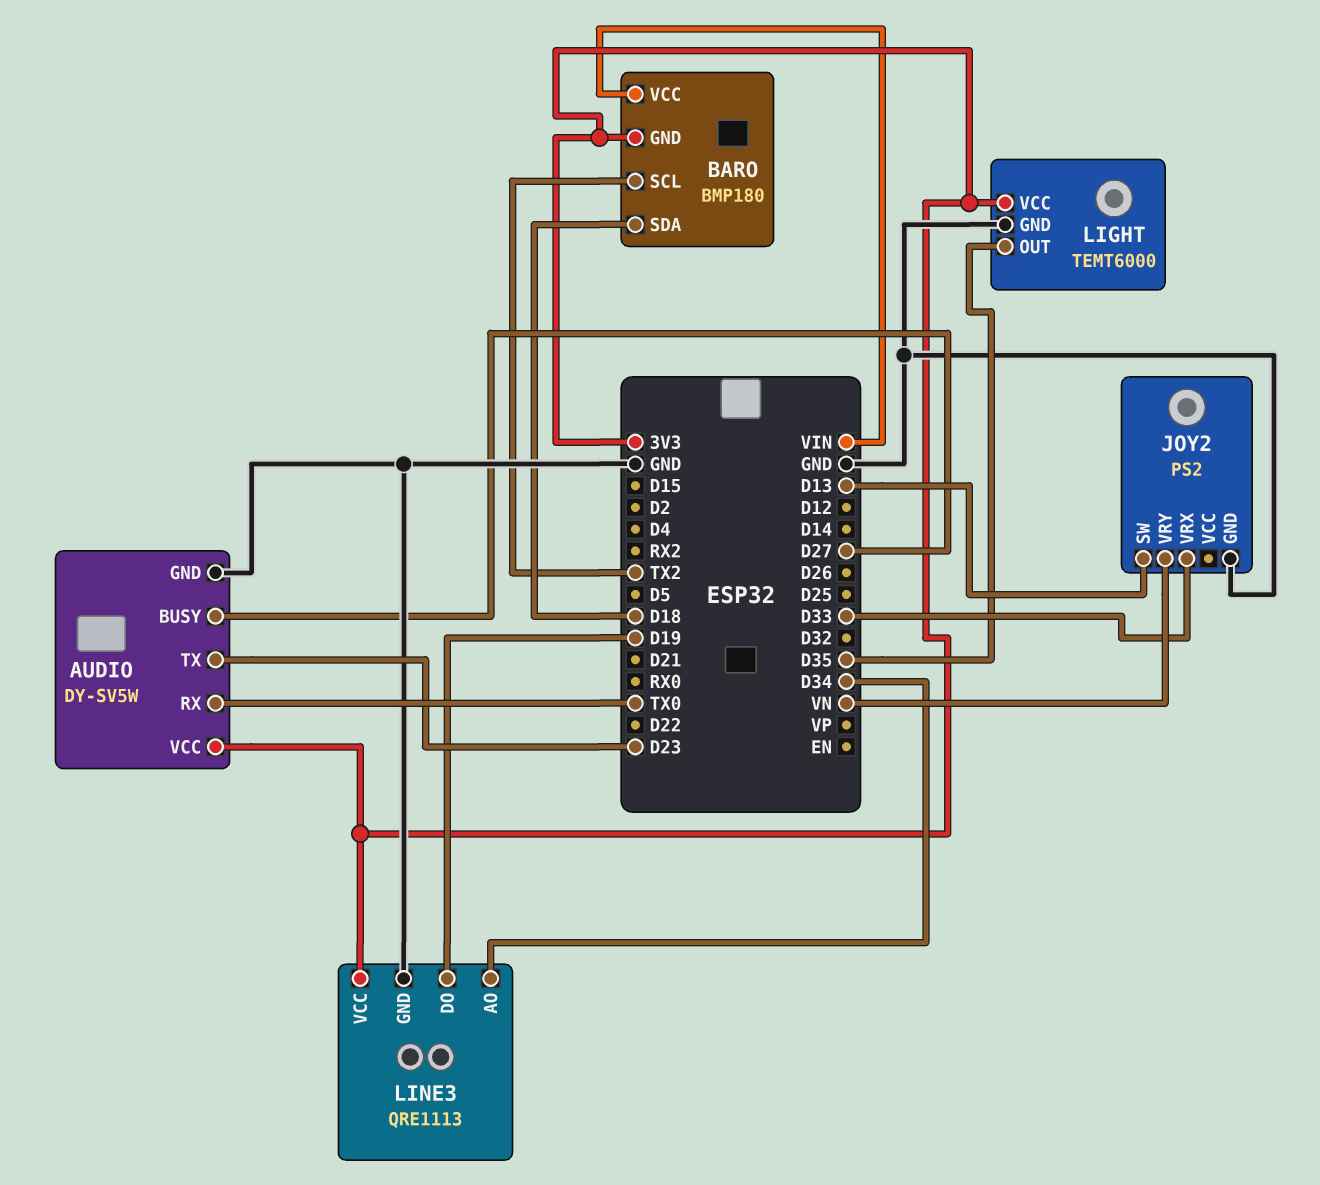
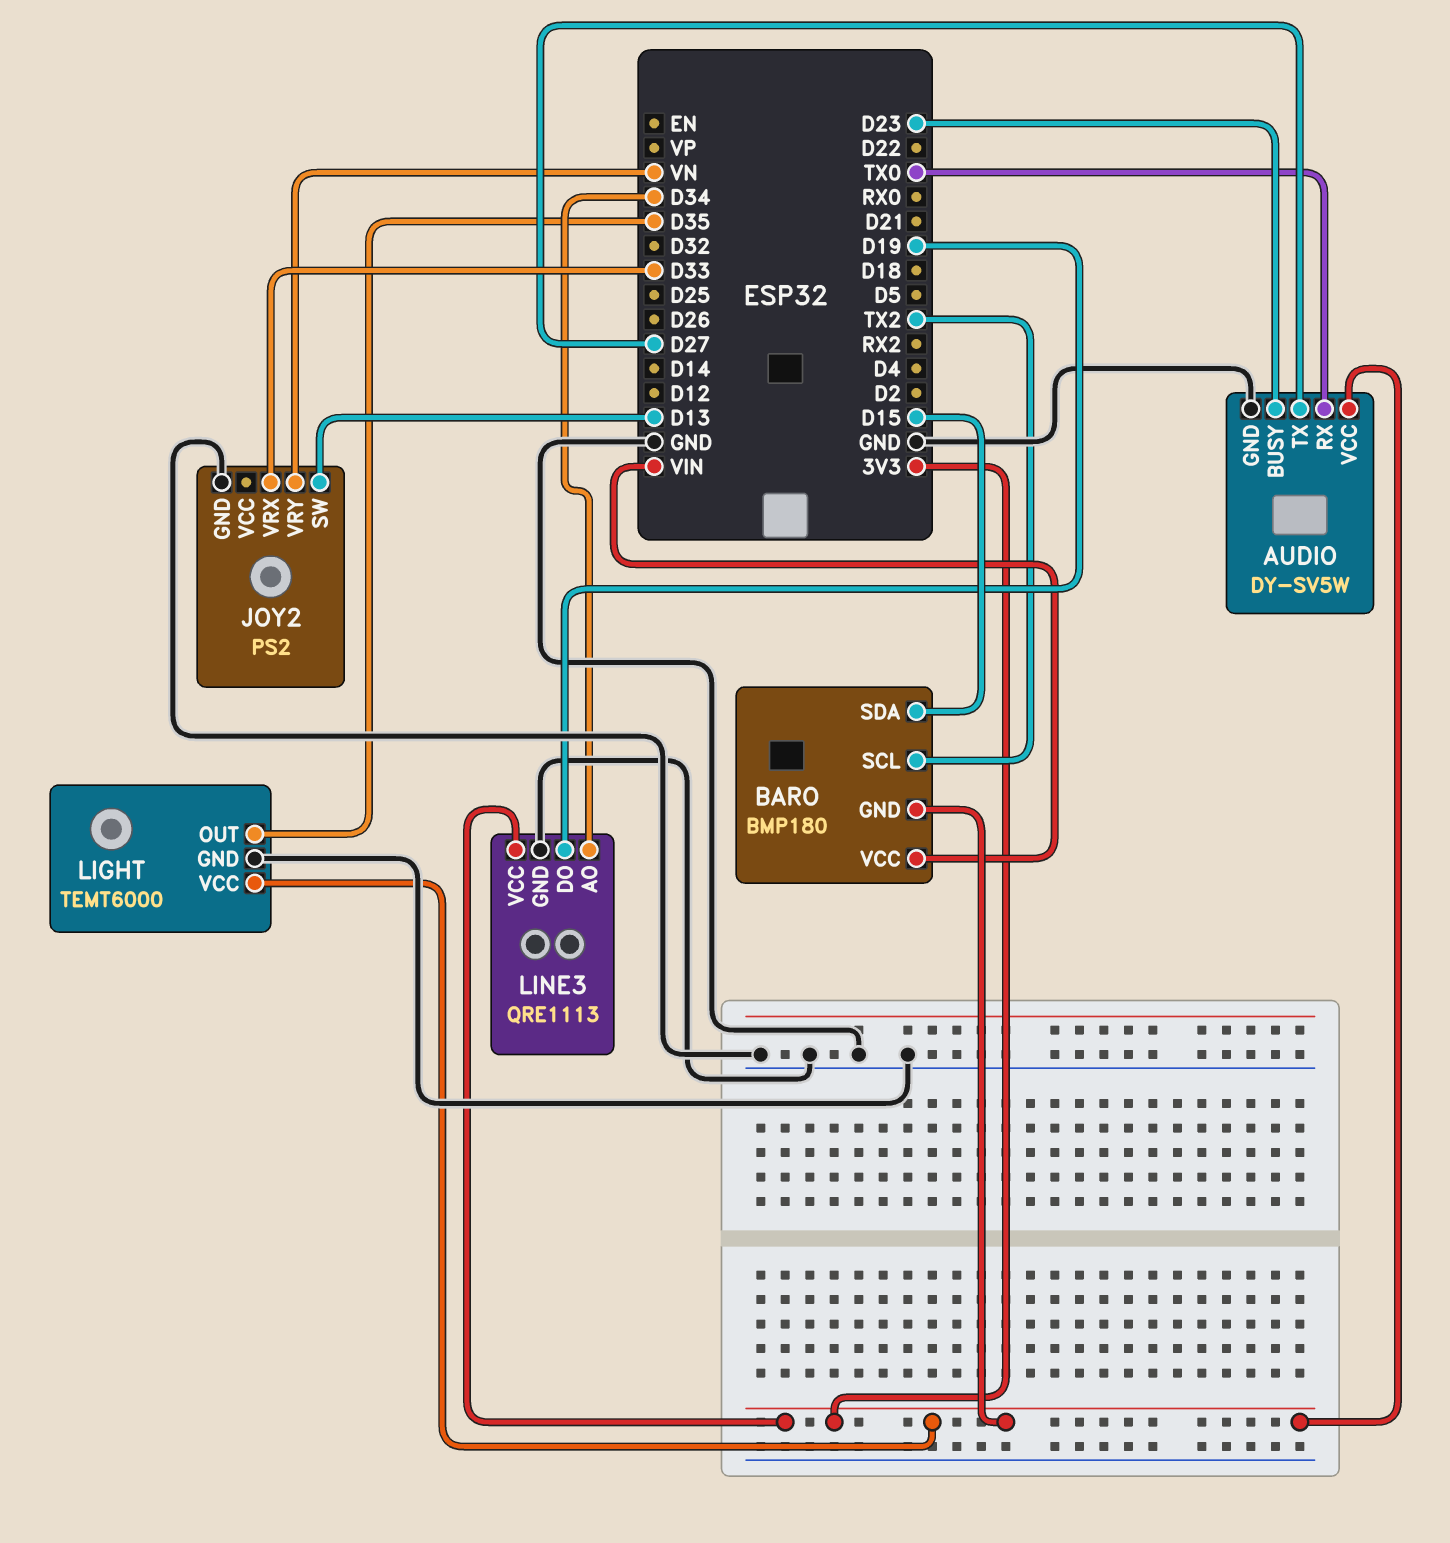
AUDIO pin BUSY: D27 -> D23
AUDIO pin TX: D23 -> D27
BARO pin SDA: D18 -> D15

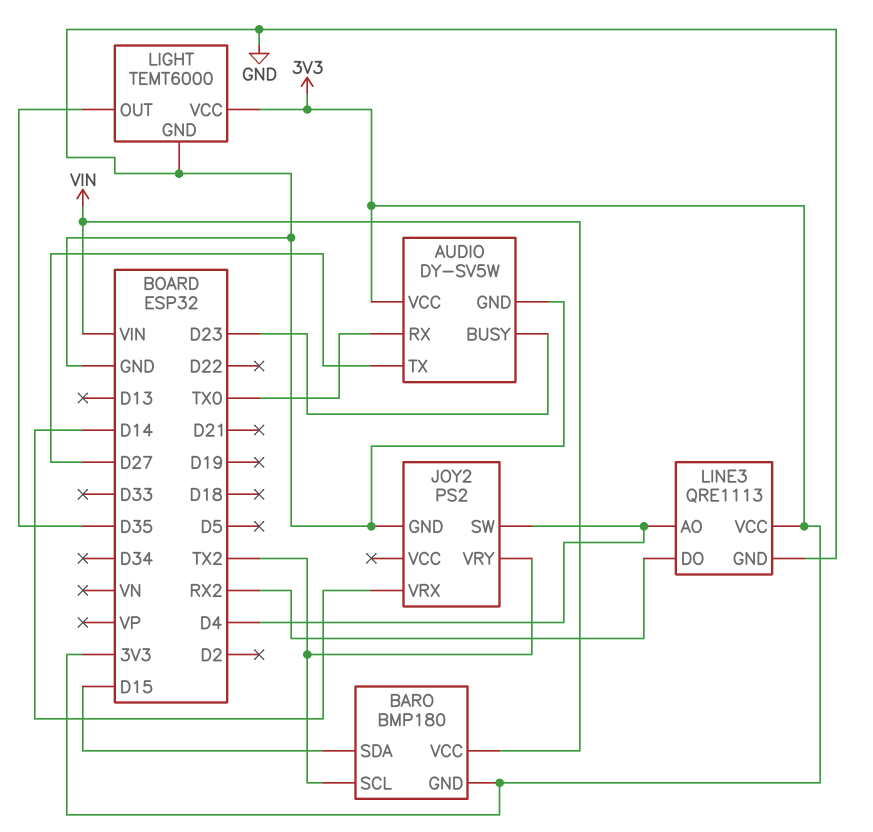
JOY2 pin SW: D13 -> D4
JOY2 pin VRX: D33 -> D14
JOY2 pin VRY: VN -> TX2
LINE3 pin AO: D34 -> D4
LINE3 pin DO: D19 -> RX2

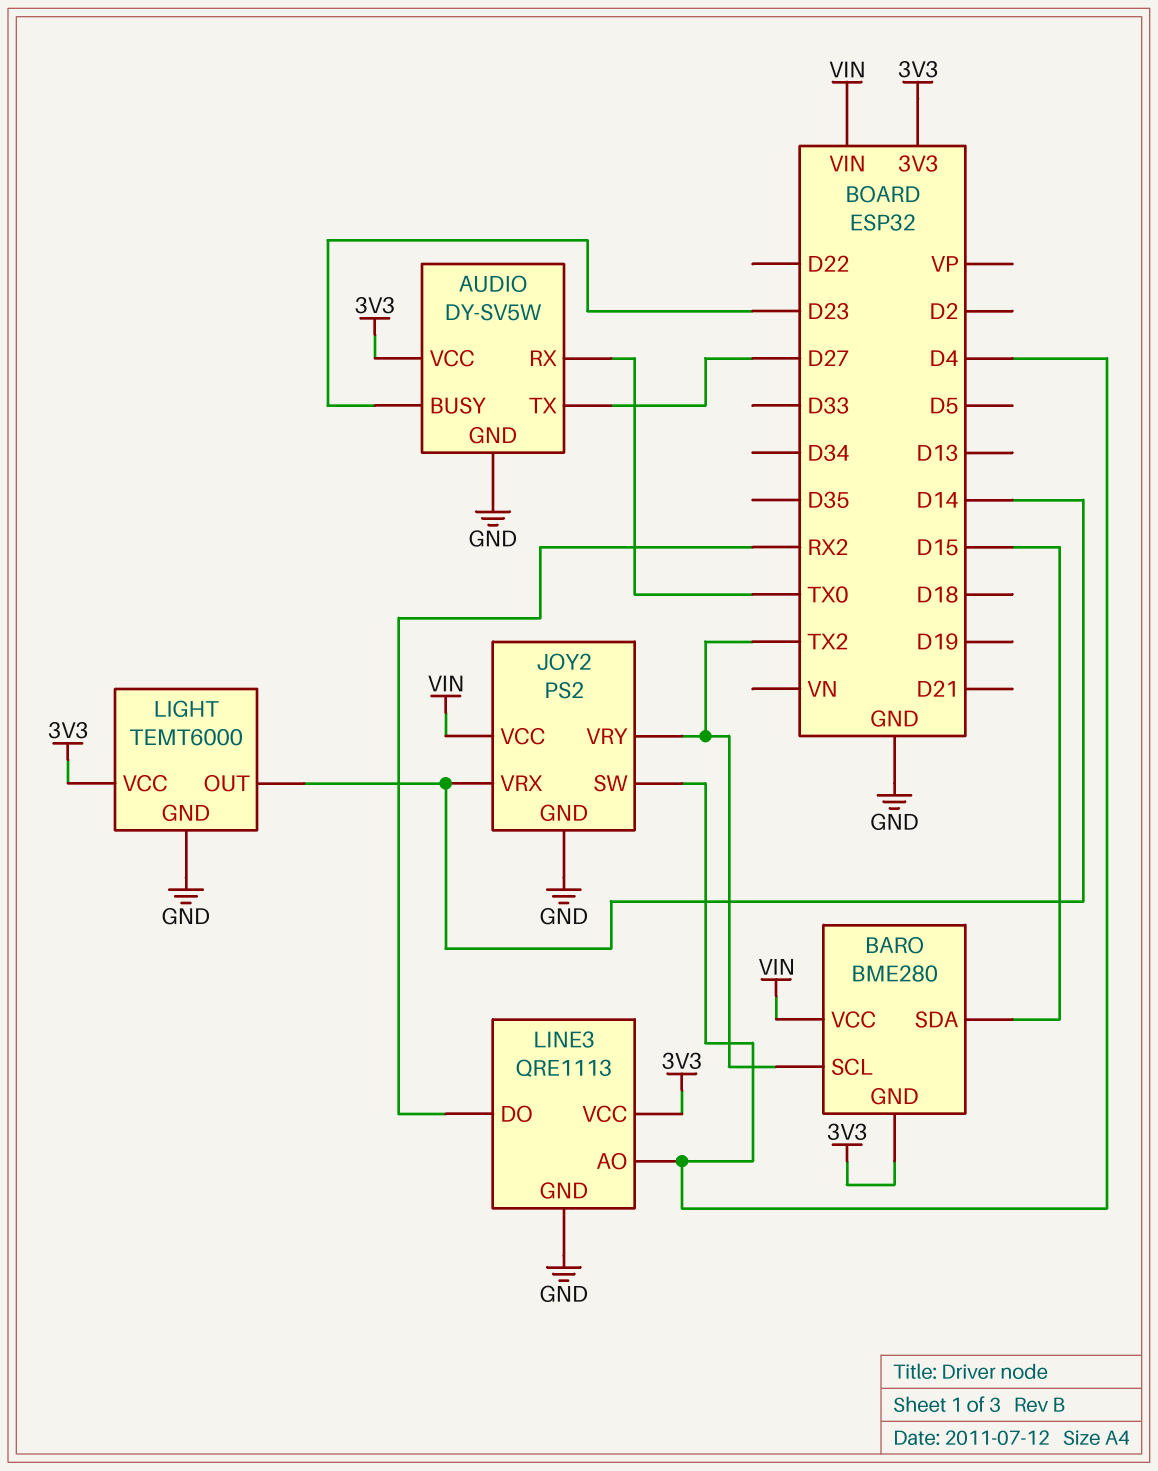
BARO: BMP180 -> BME280
JOY2 pin VCC: none -> VIN
LIGHT pin OUT: D35 -> D14

